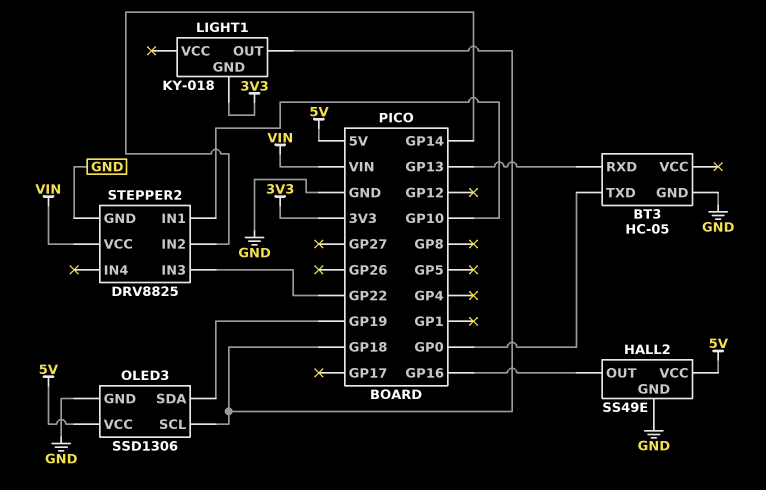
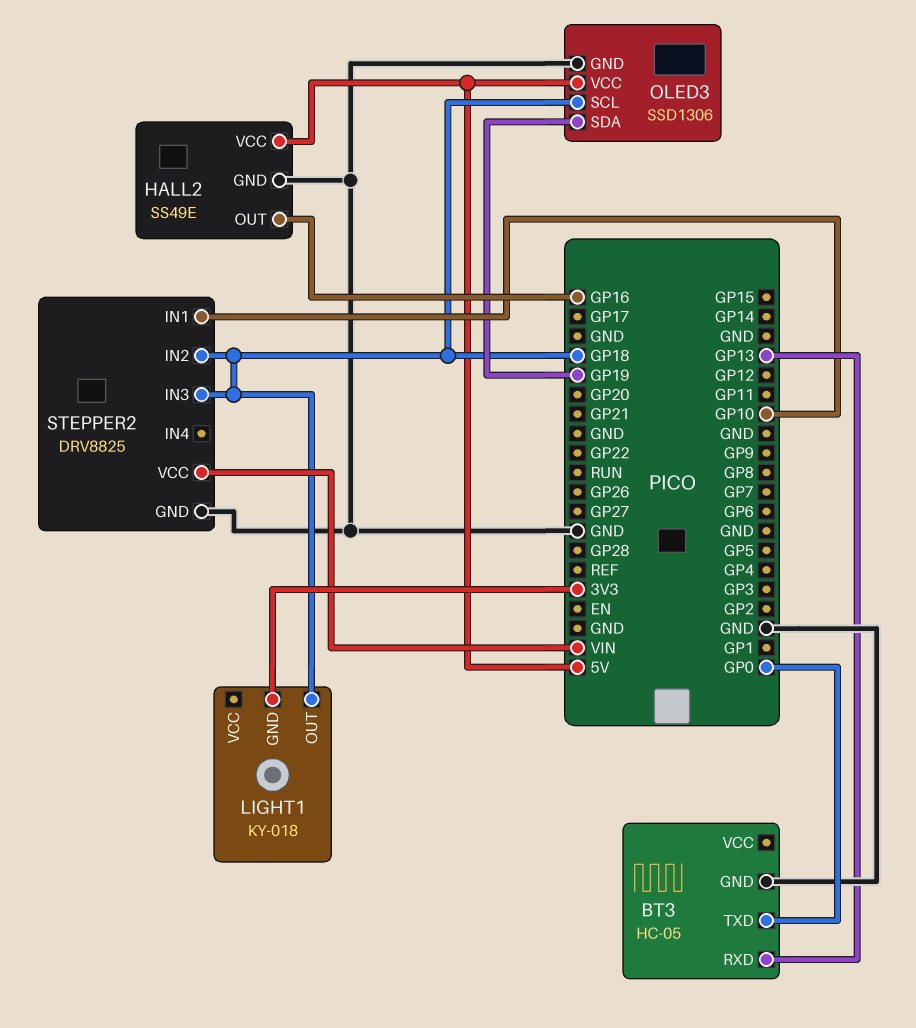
STEPPER2 pin IN2: GP14 -> GP18
STEPPER2 pin IN3: GP22 -> GP18

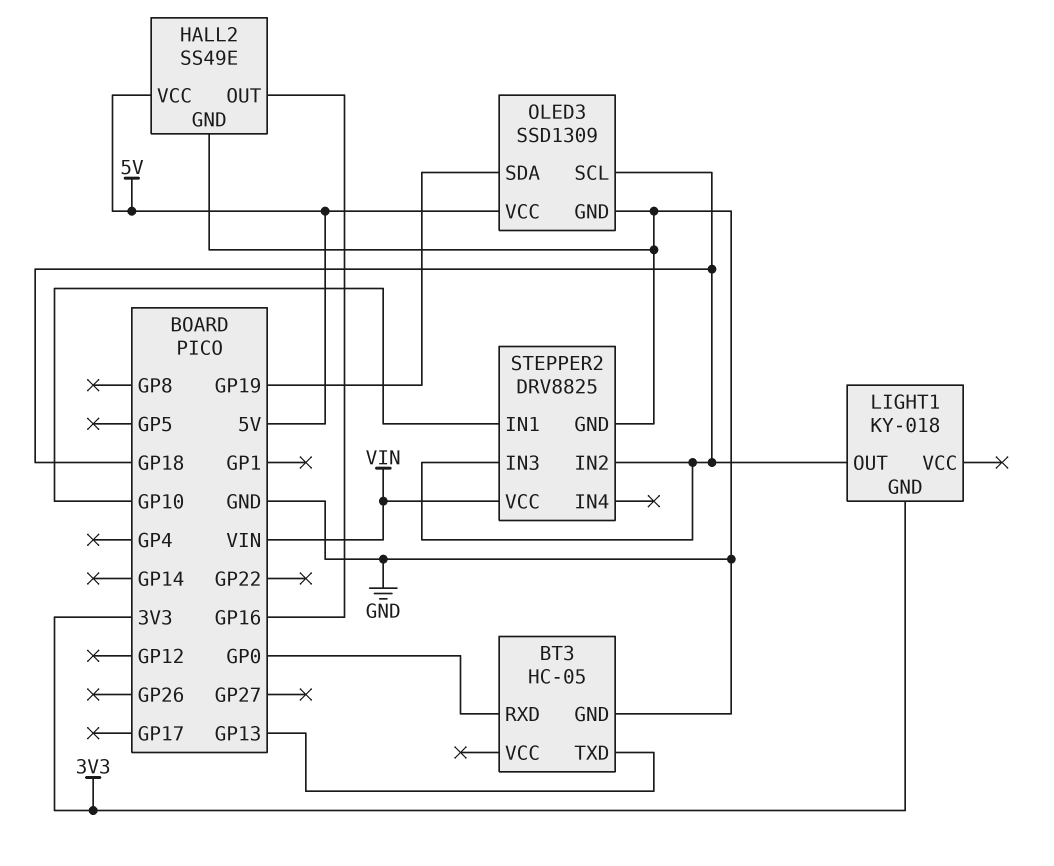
BT3 pin RXD: GP13 -> GP0
BT3 pin TXD: GP0 -> GP13
OLED3: SSD1306 -> SSD1309

